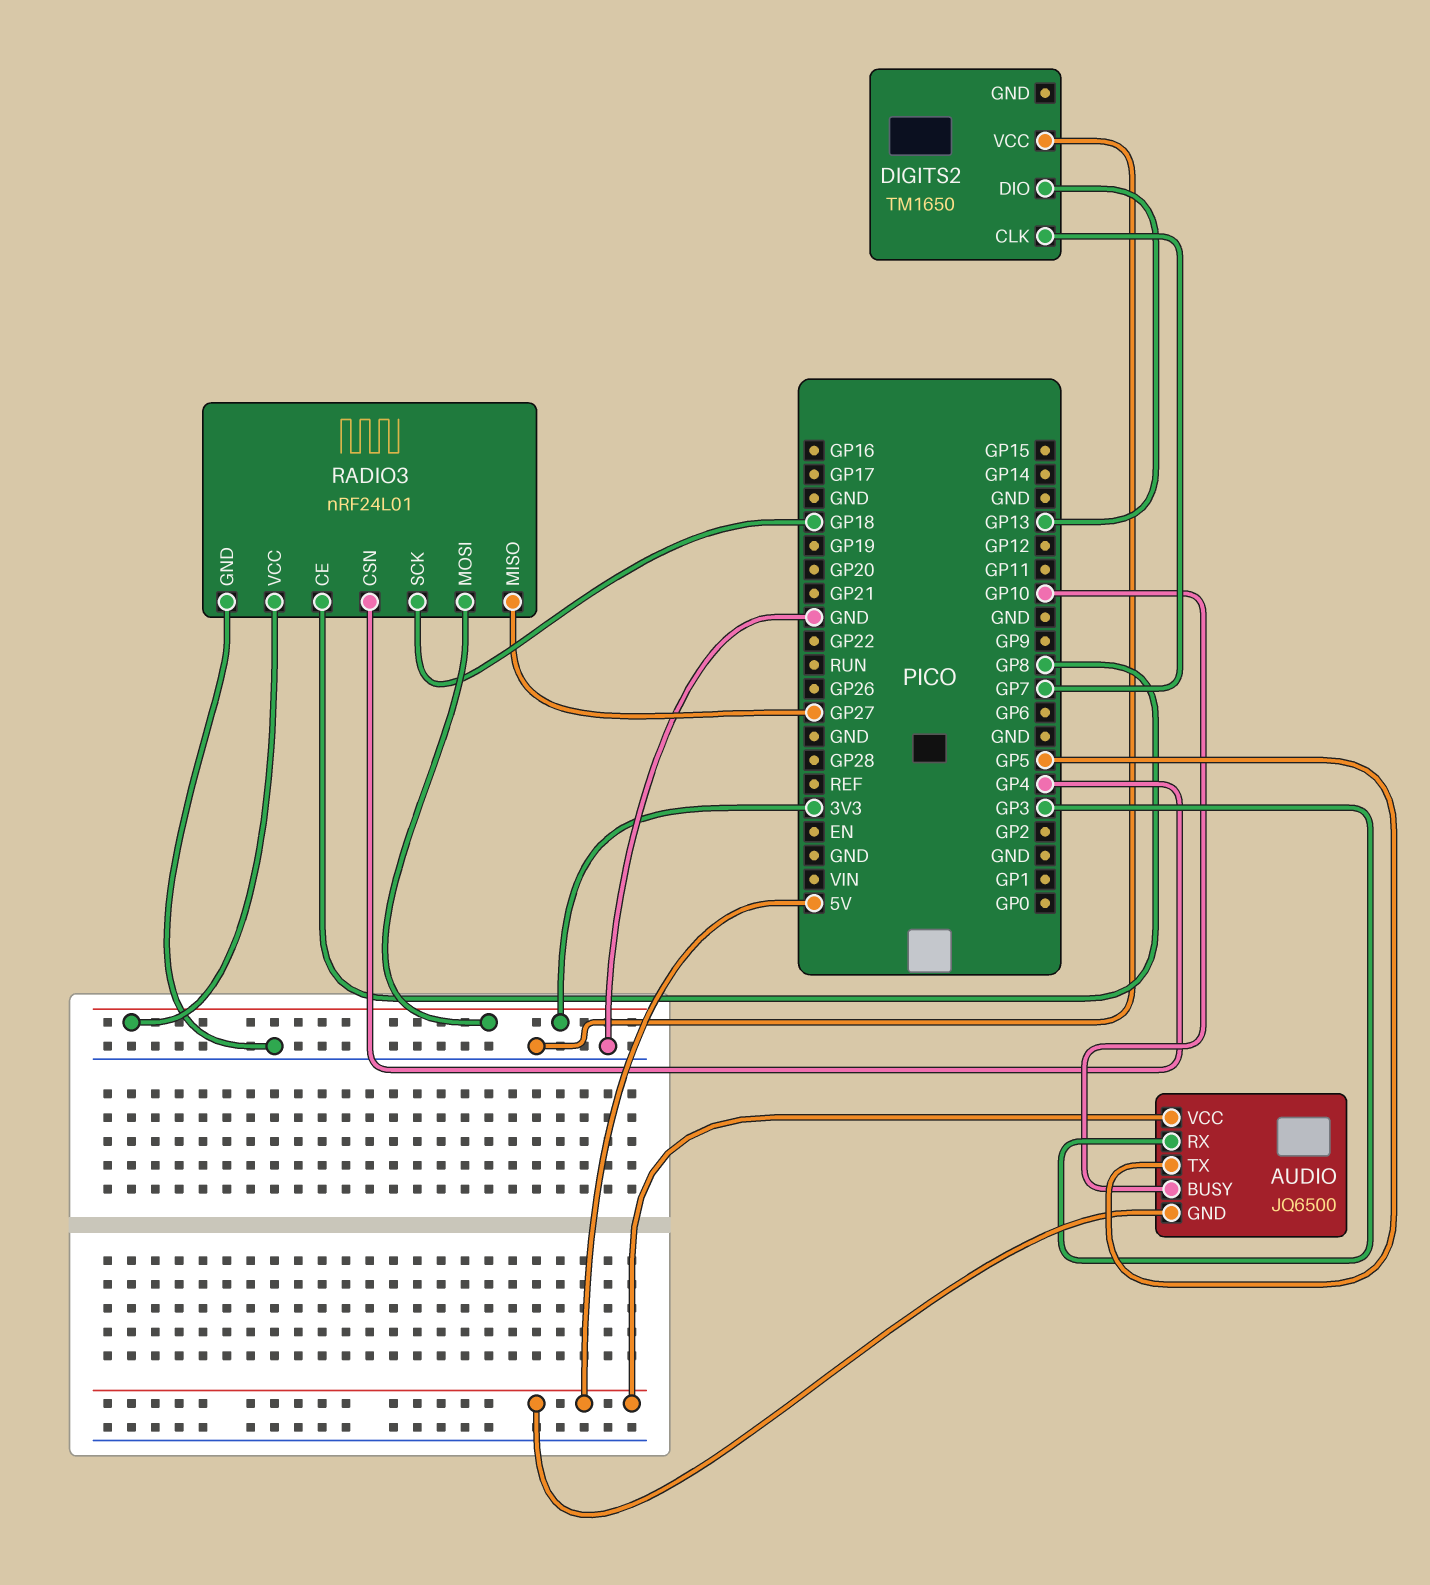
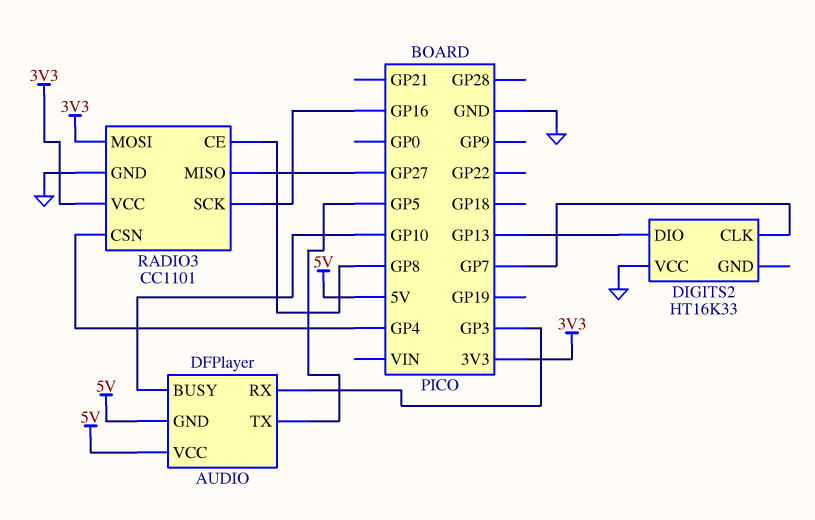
AUDIO: JQ6500 -> DFPlayer
DIGITS2: TM1650 -> HT16K33
RADIO3: nRF24L01 -> CC1101
RADIO3 pin SCK: GP18 -> GP16

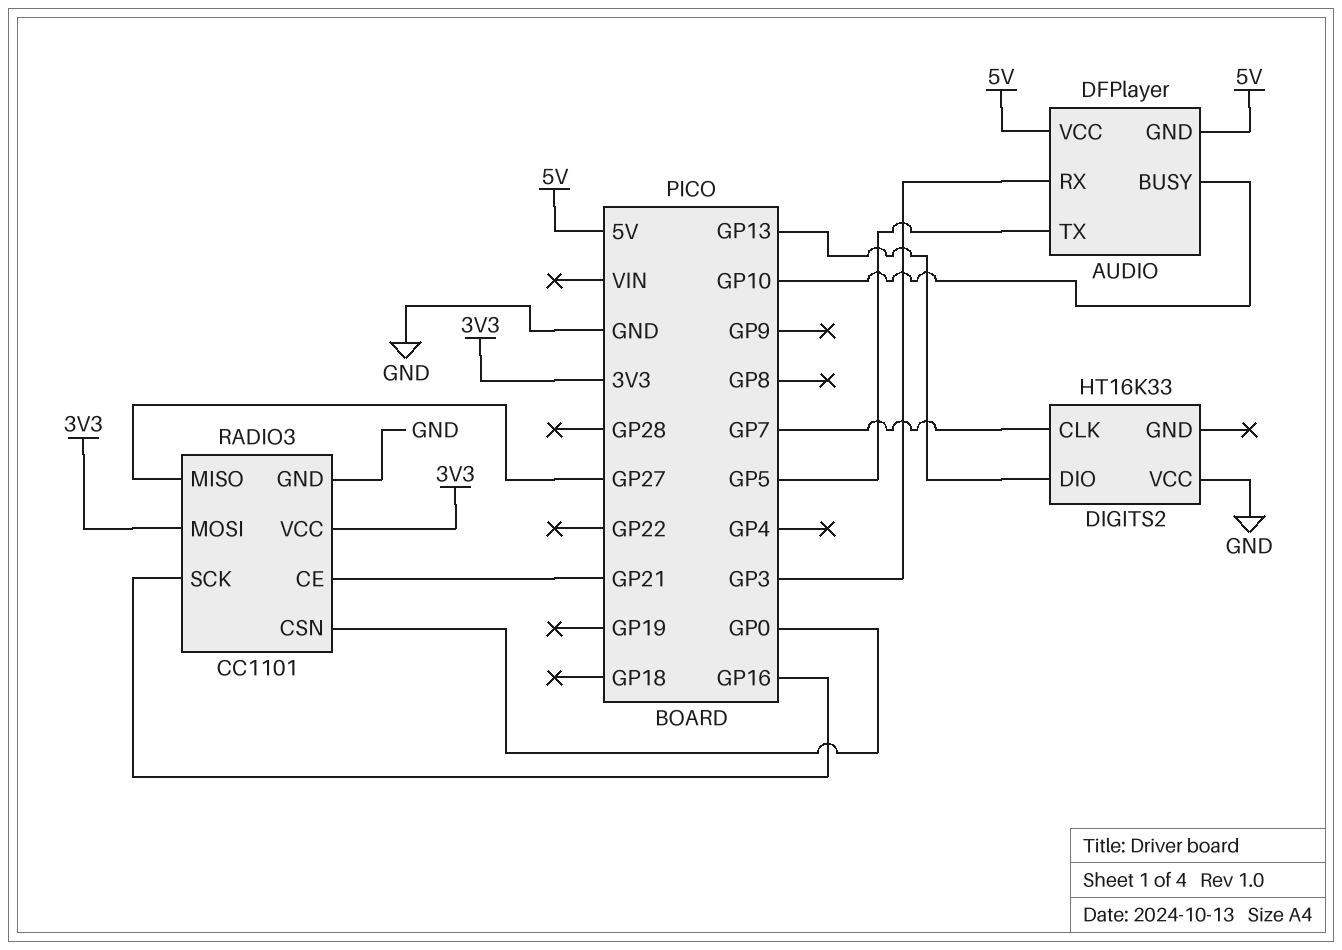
RADIO3 pin CE: GP8 -> GP21
RADIO3 pin CSN: GP4 -> GP0

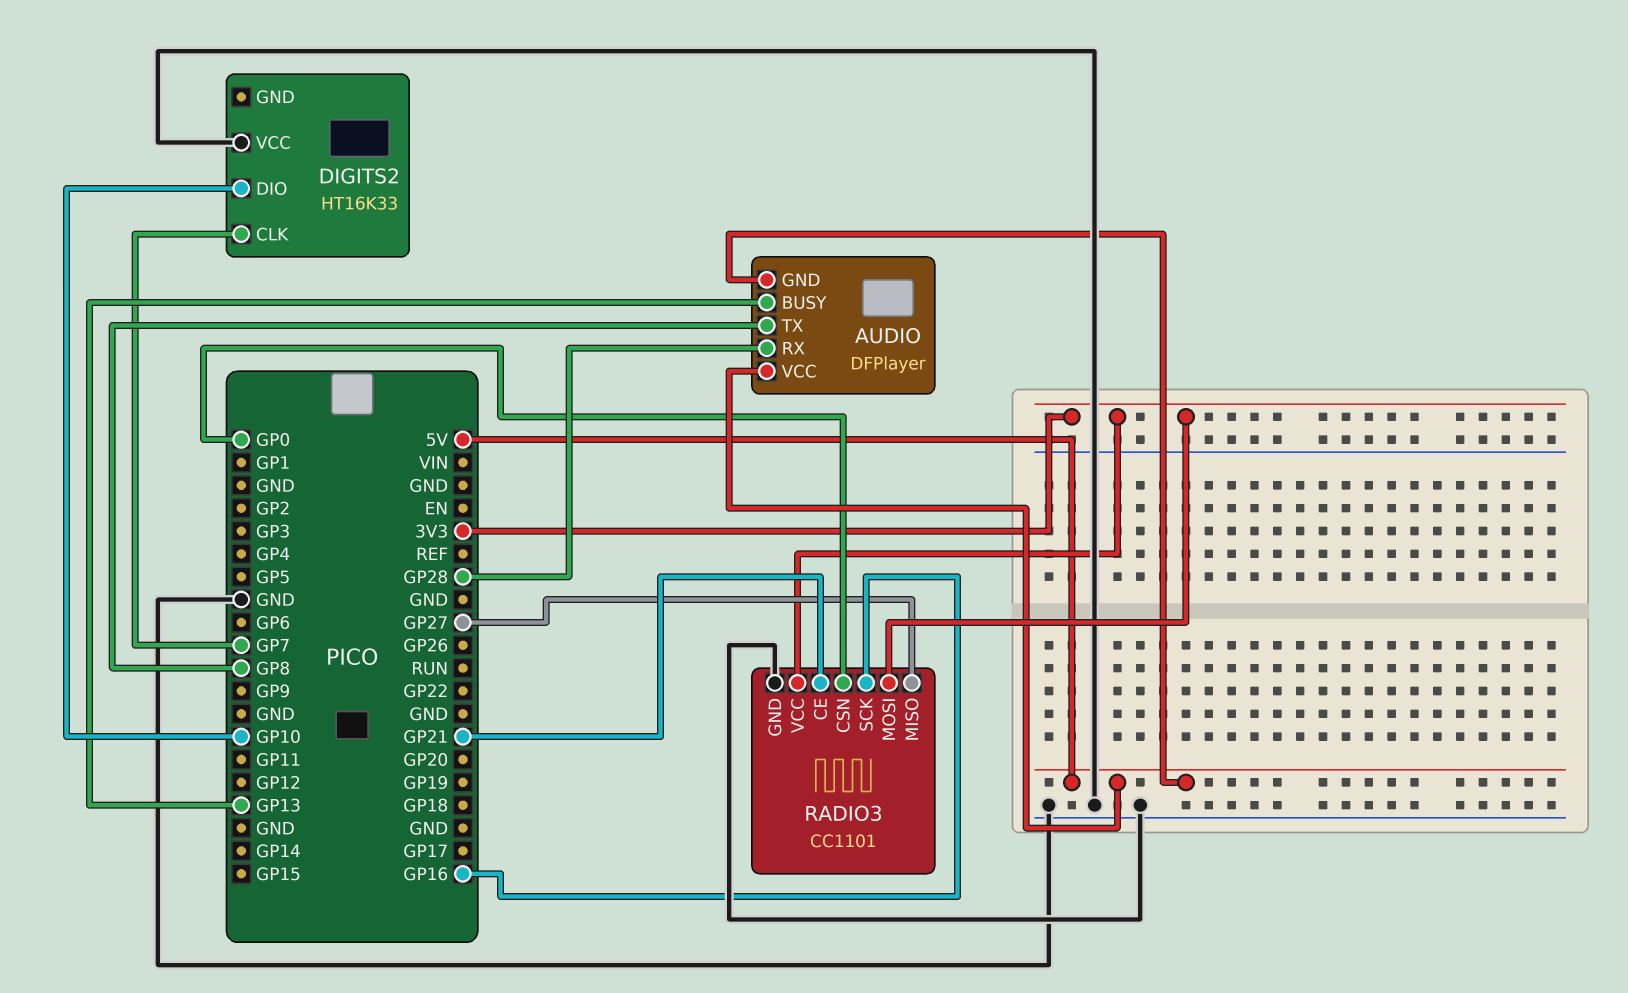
AUDIO pin BUSY: GP10 -> GP13
AUDIO pin RX: GP3 -> GP28
AUDIO pin TX: GP5 -> GP8
DIGITS2 pin DIO: GP13 -> GP10

